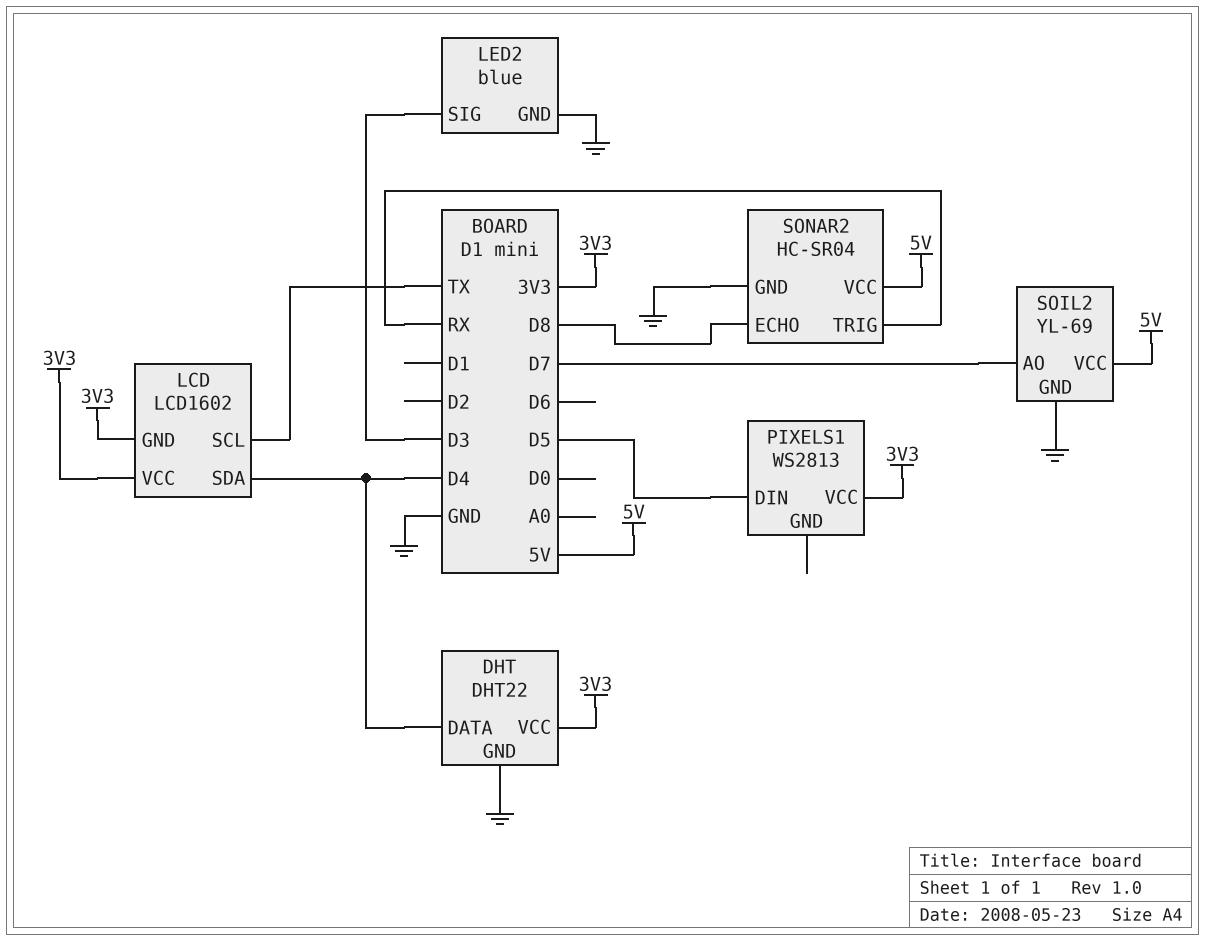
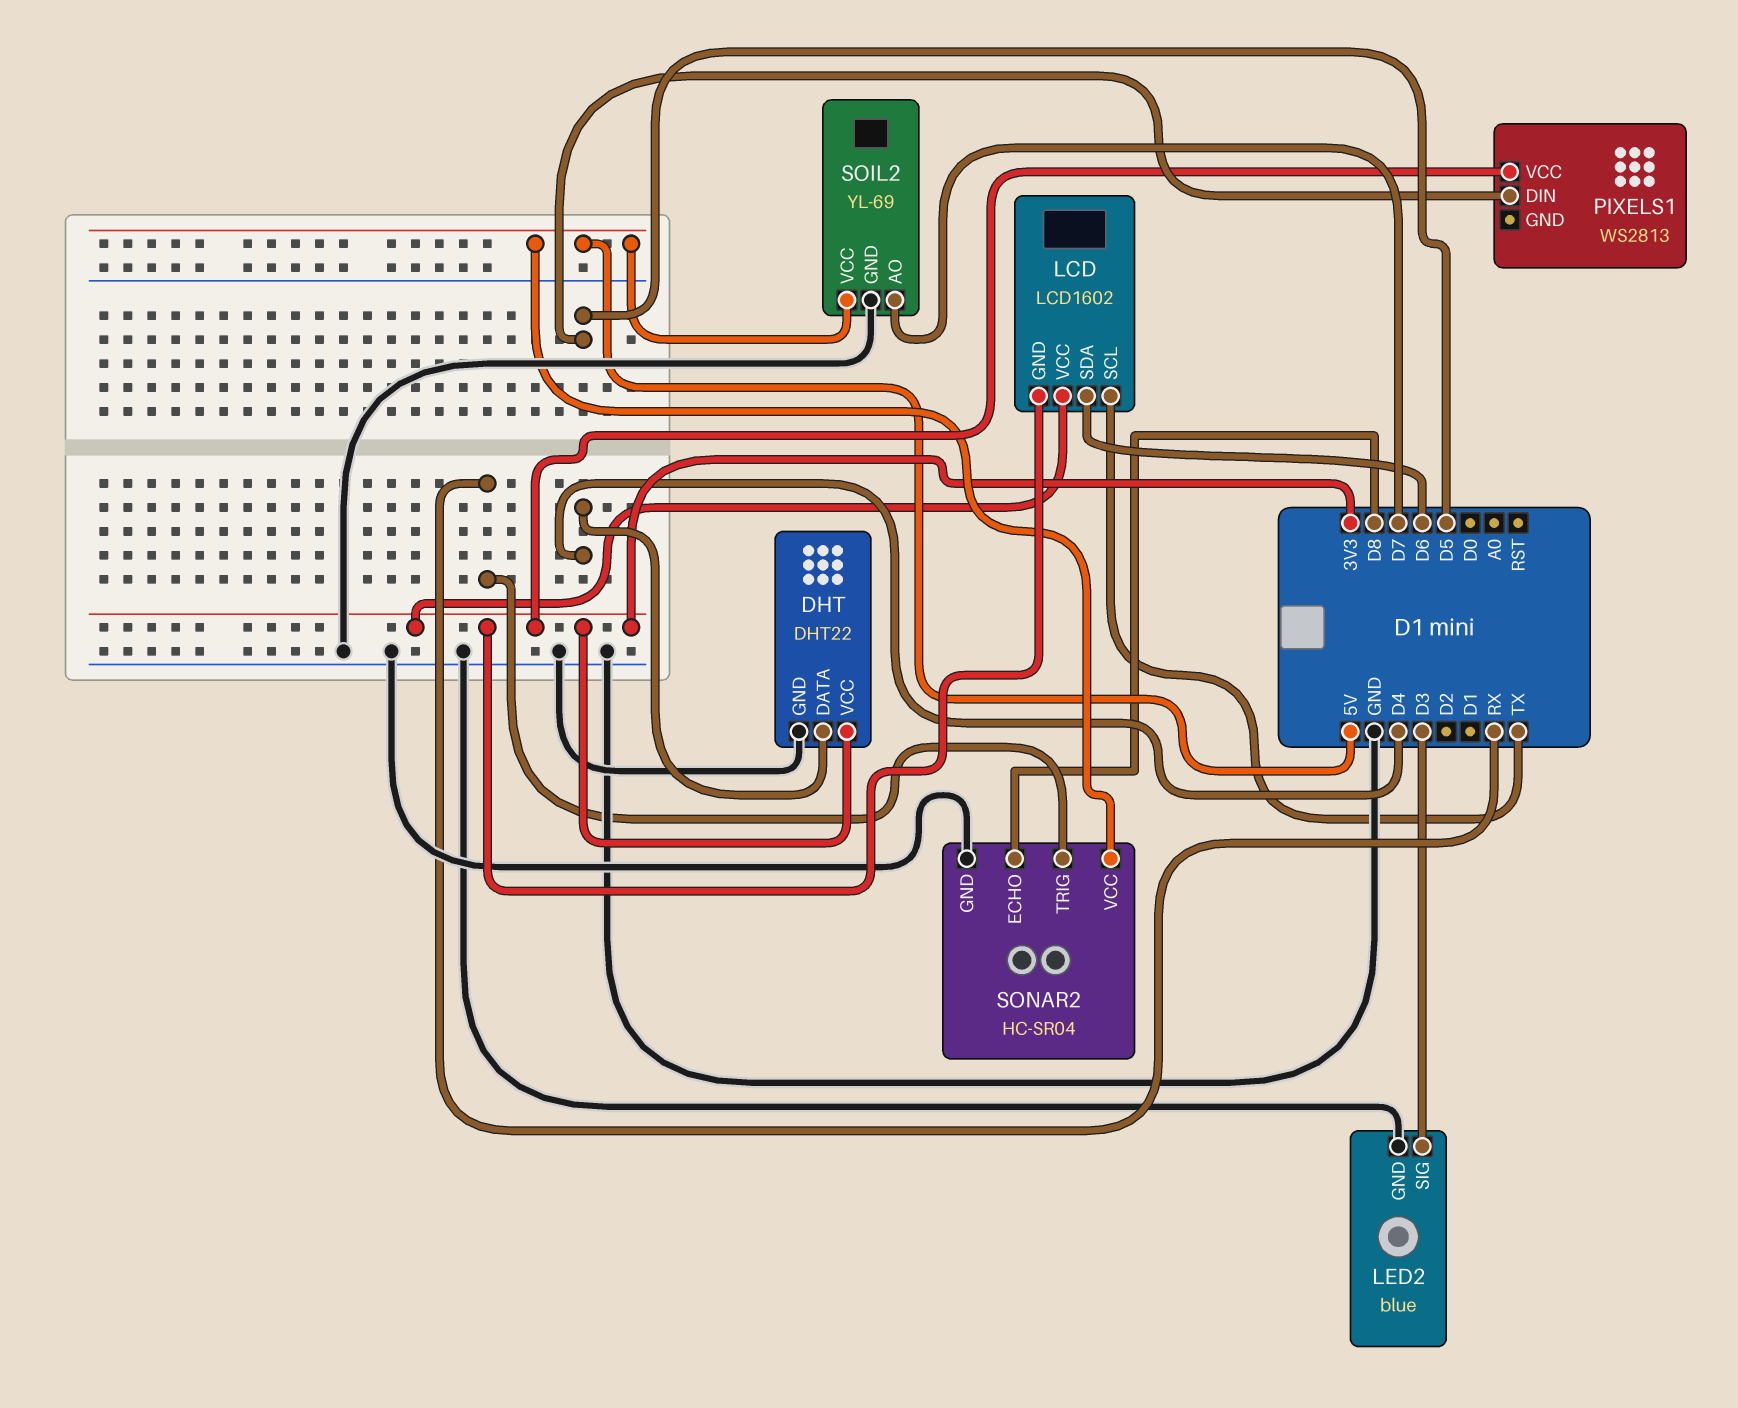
LCD pin SDA: D4 -> D6

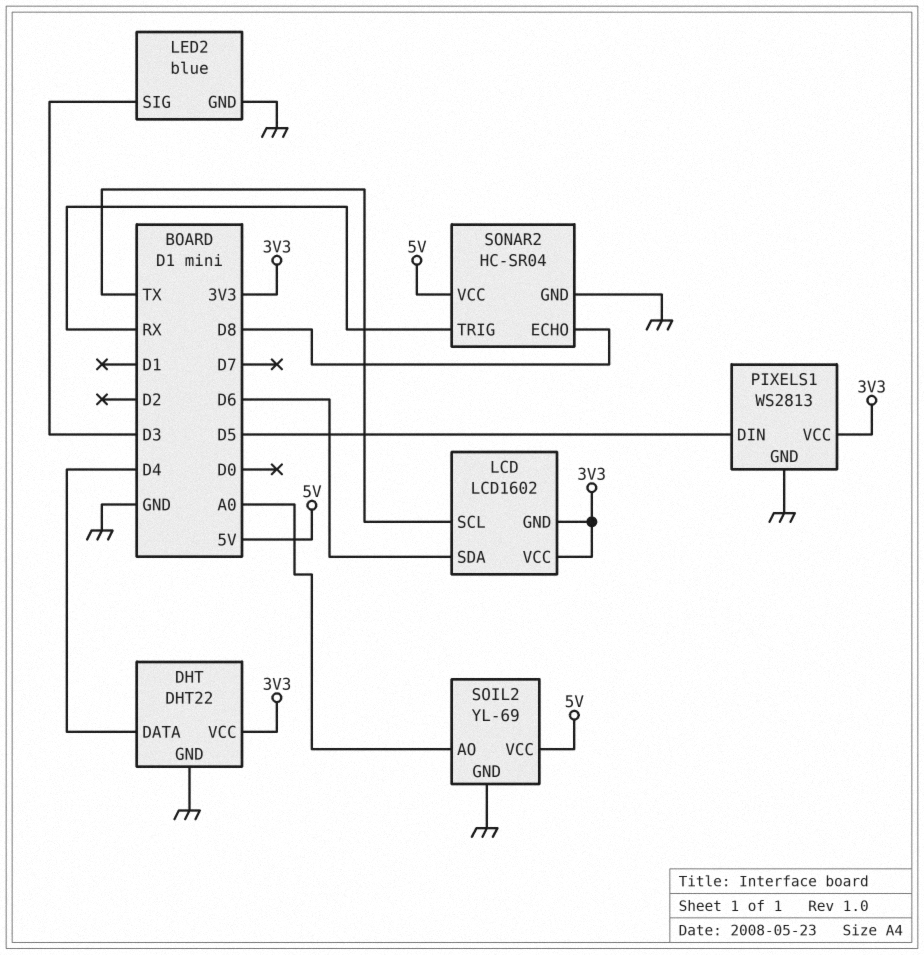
PIXELS1 pin GND: none -> GND
SOIL2 pin AO: D7 -> A0

